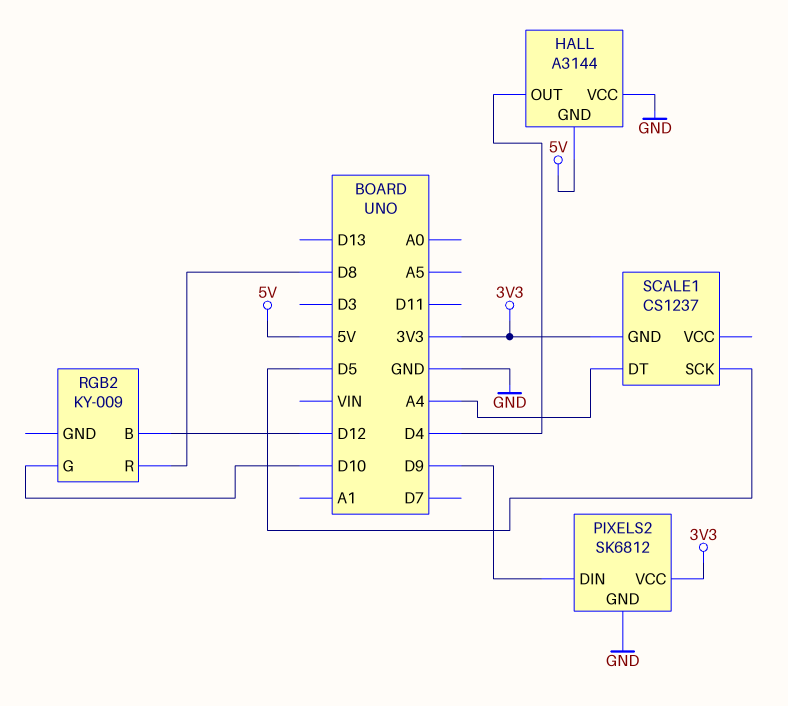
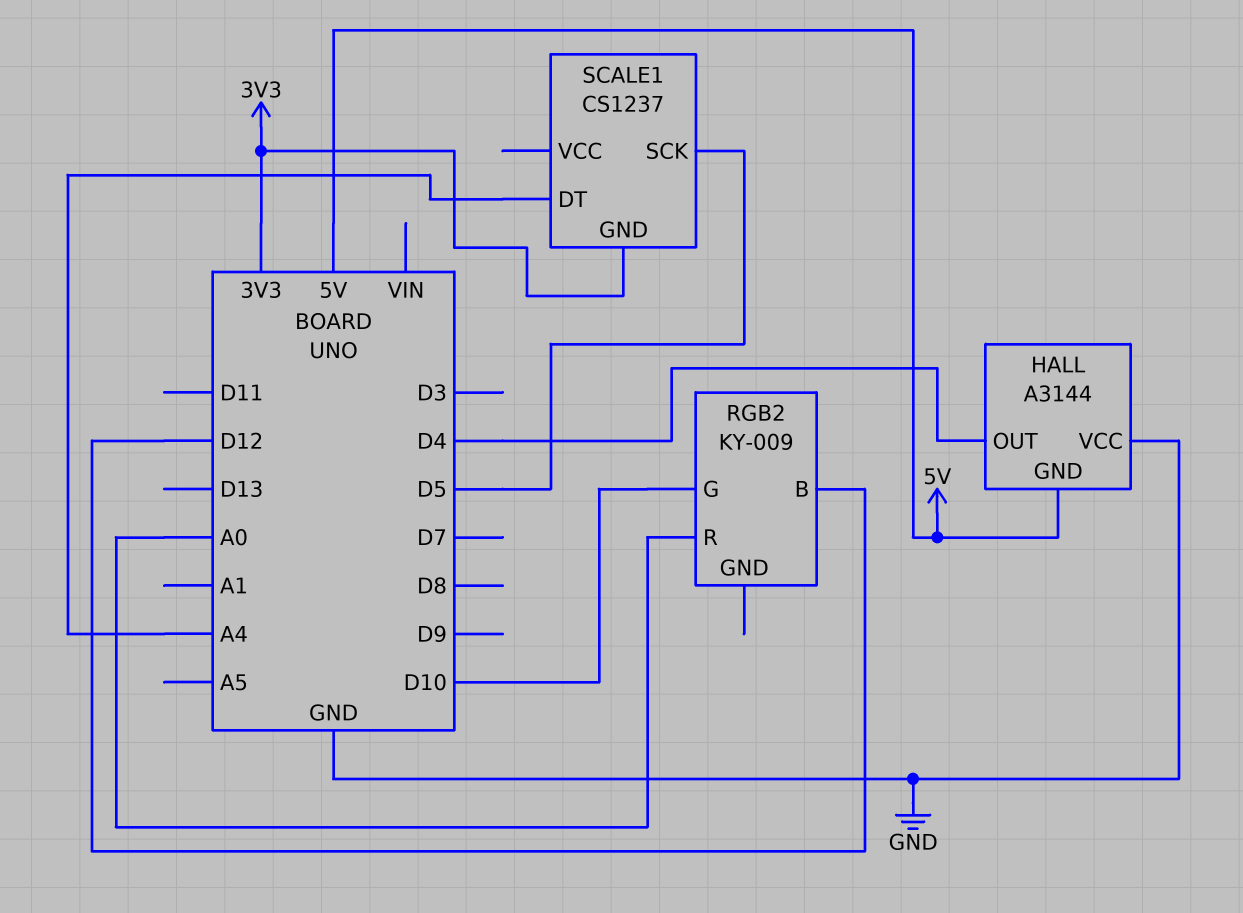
PIXELS2: SK6812 -> none
PIXELS2 pin DIN: D9 -> none
PIXELS2 pin GND: GND -> none
PIXELS2 pin VCC: 3V3 -> none
RGB2 pin R: D8 -> A0

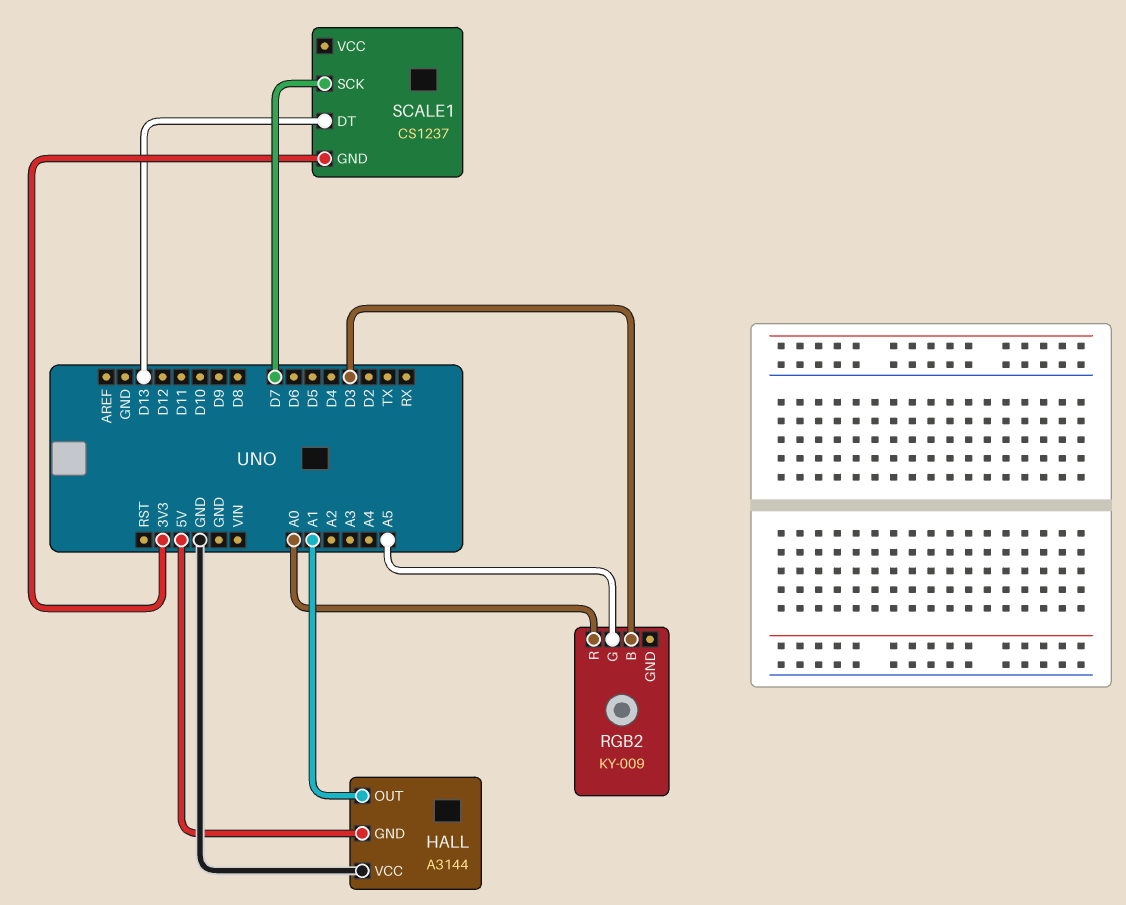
HALL pin OUT: D4 -> A1
RGB2 pin B: D12 -> D3
RGB2 pin G: D10 -> A5
SCALE1 pin DT: A4 -> D13
SCALE1 pin SCK: D5 -> D7

